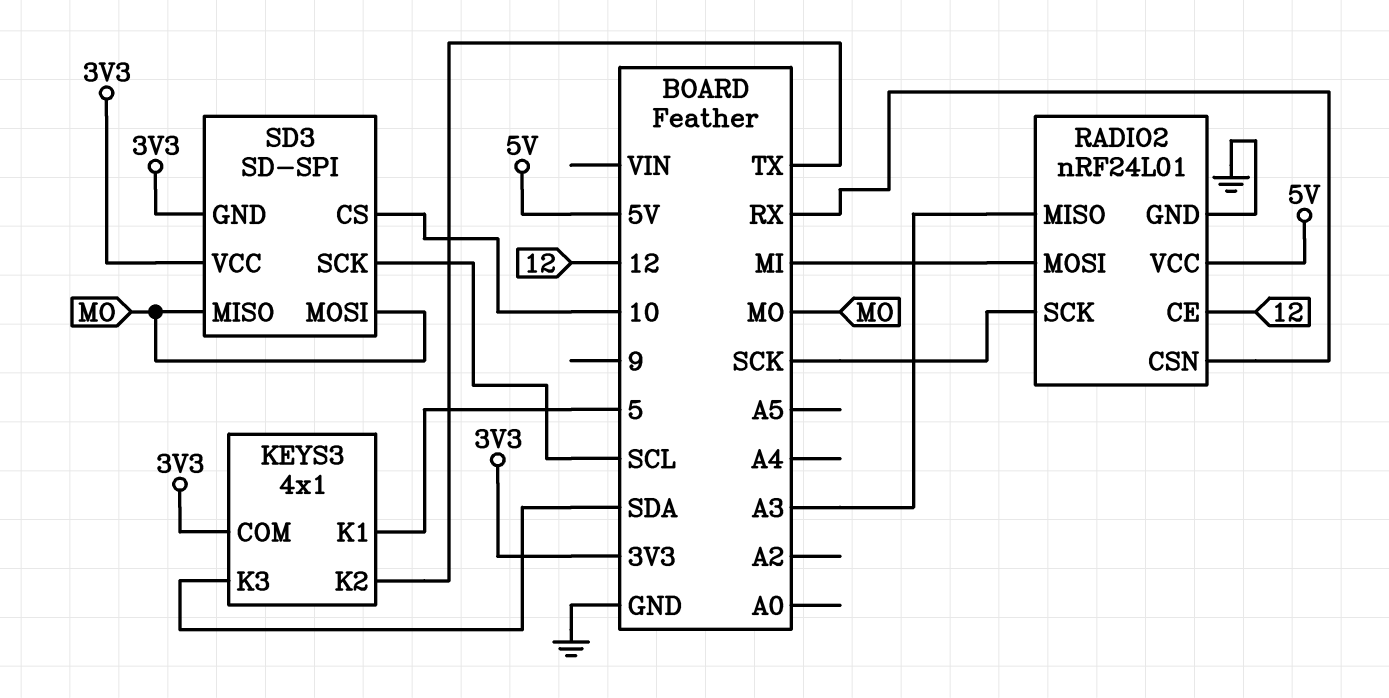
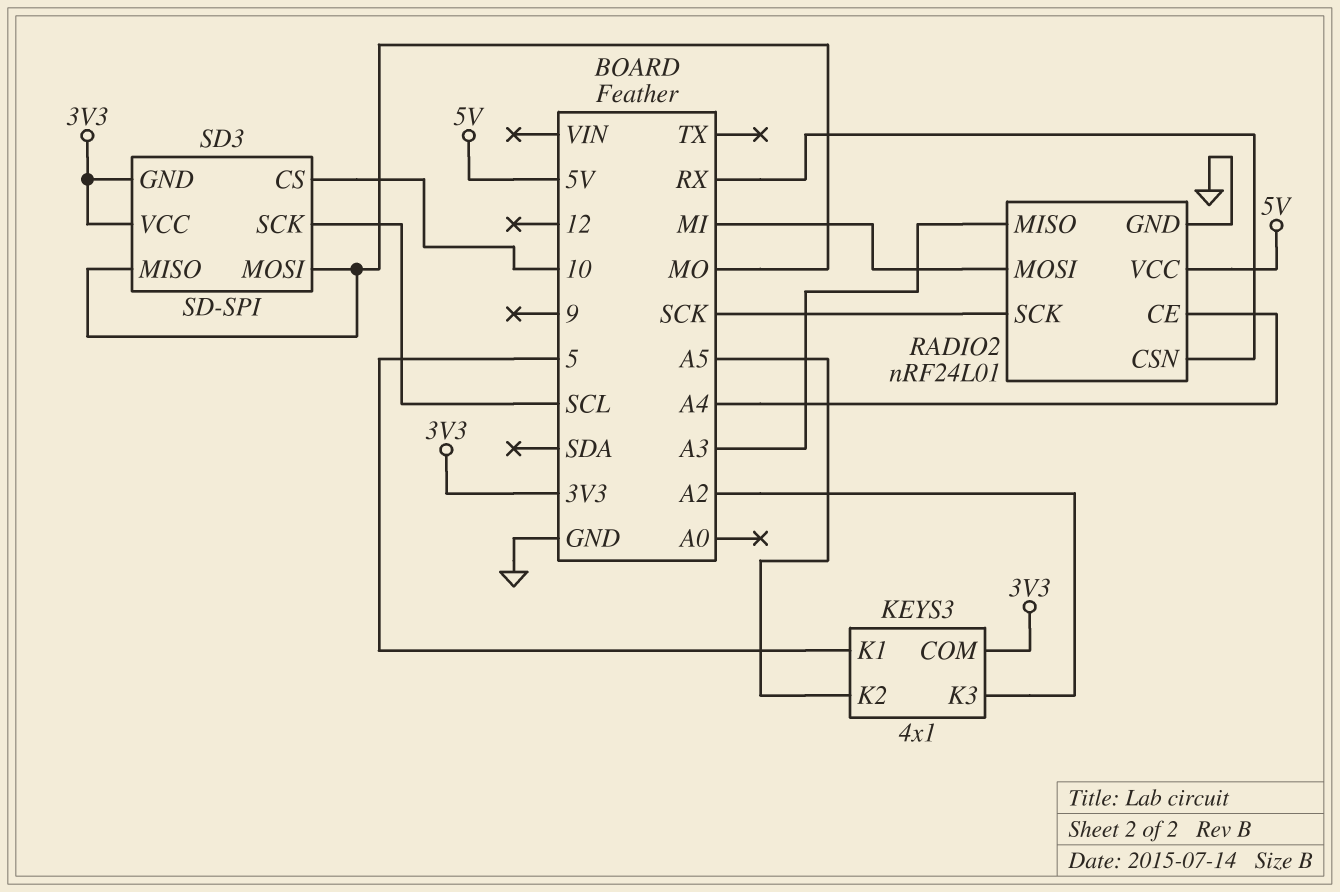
KEYS3 pin K2: TX -> A5
KEYS3 pin K3: SDA -> A2
RADIO2 pin CE: 12 -> A4

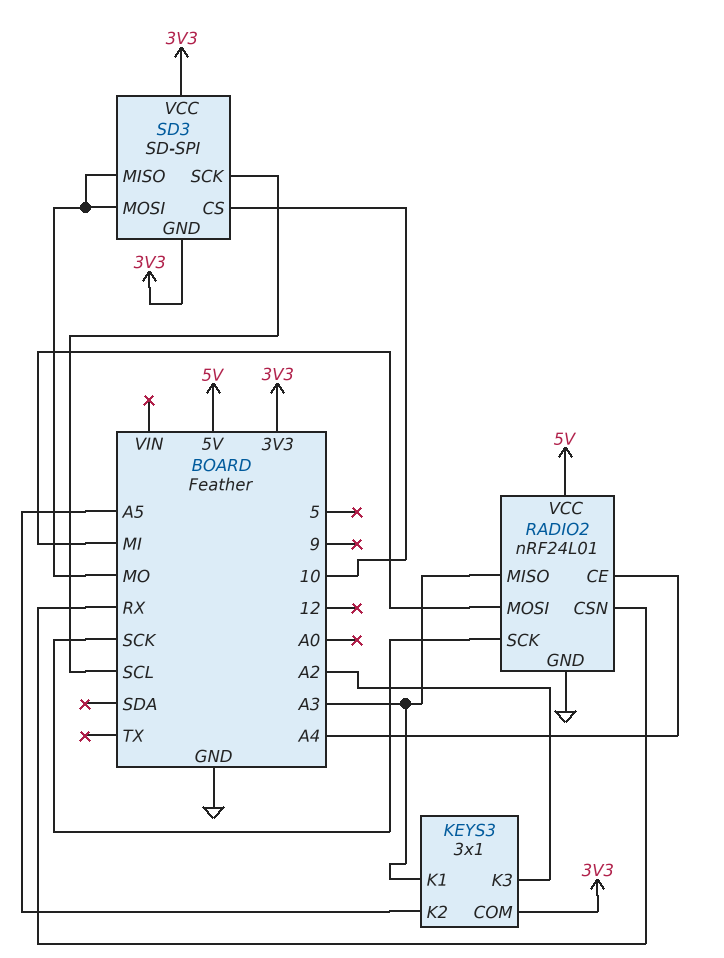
KEYS3: 4x1 -> 3x1
KEYS3 pin K1: 5 -> A3

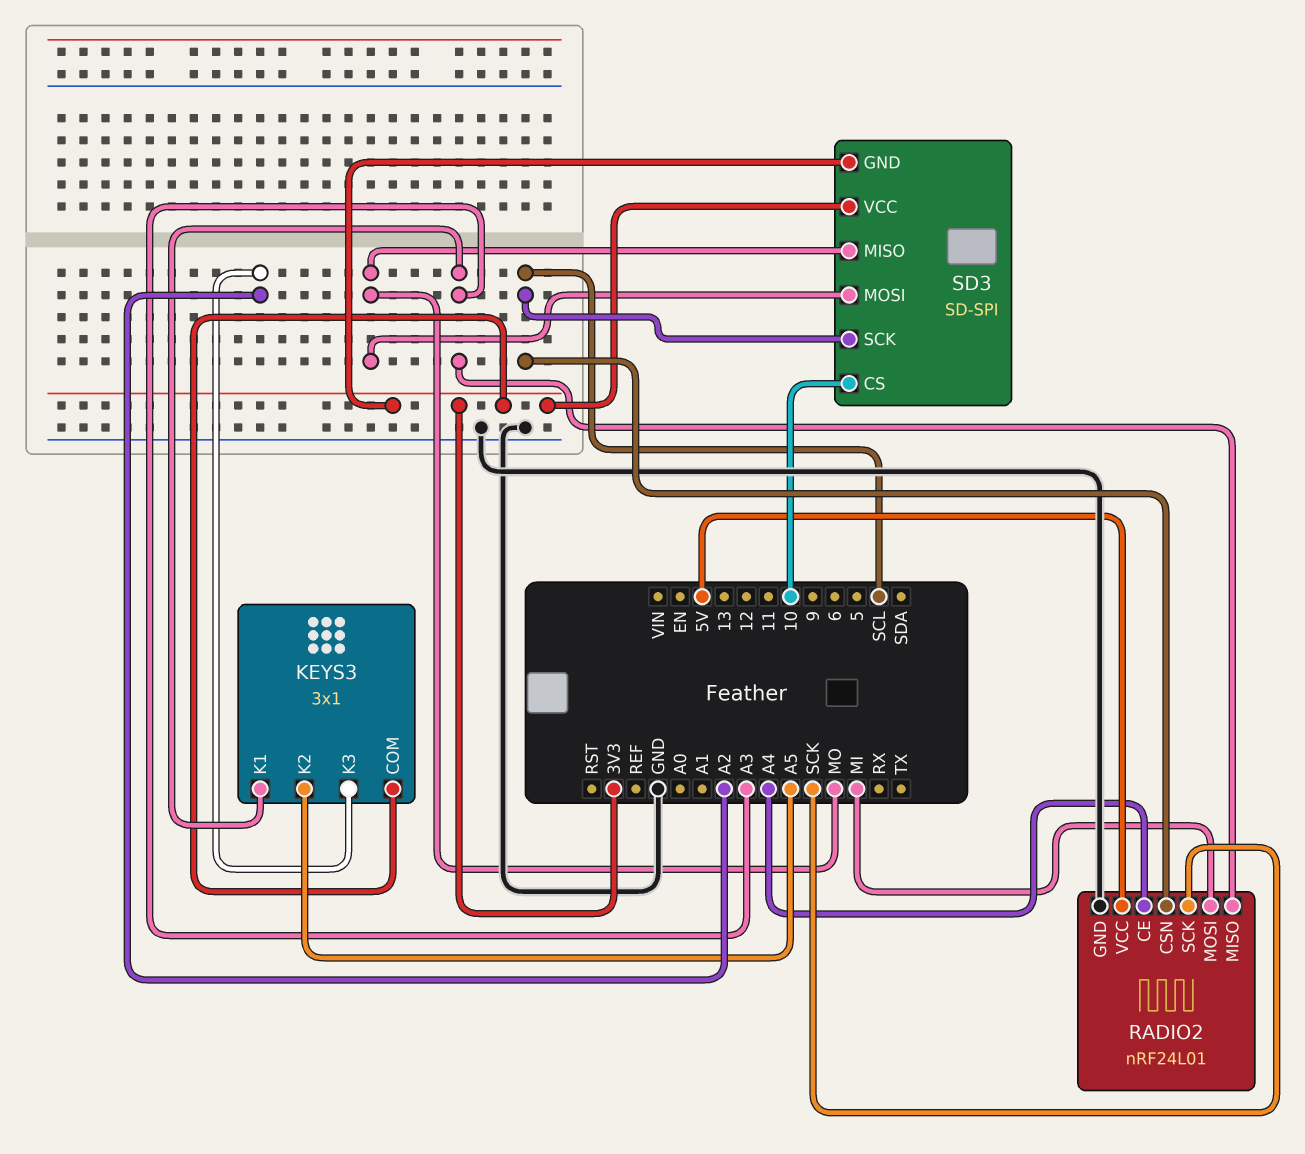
RADIO2 pin CSN: RX -> SCL

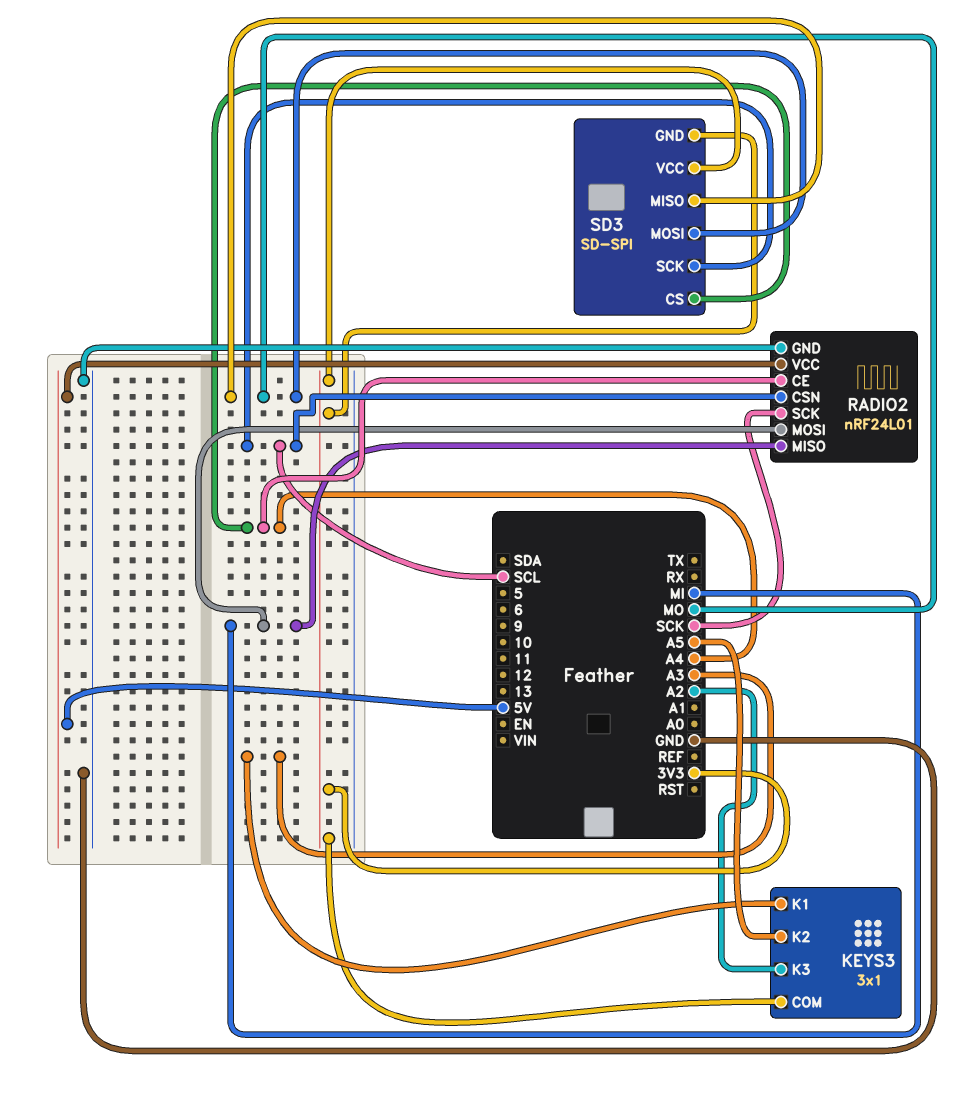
RADIO2 pin MISO: A3 -> MI
SD3 pin CS: 10 -> A4

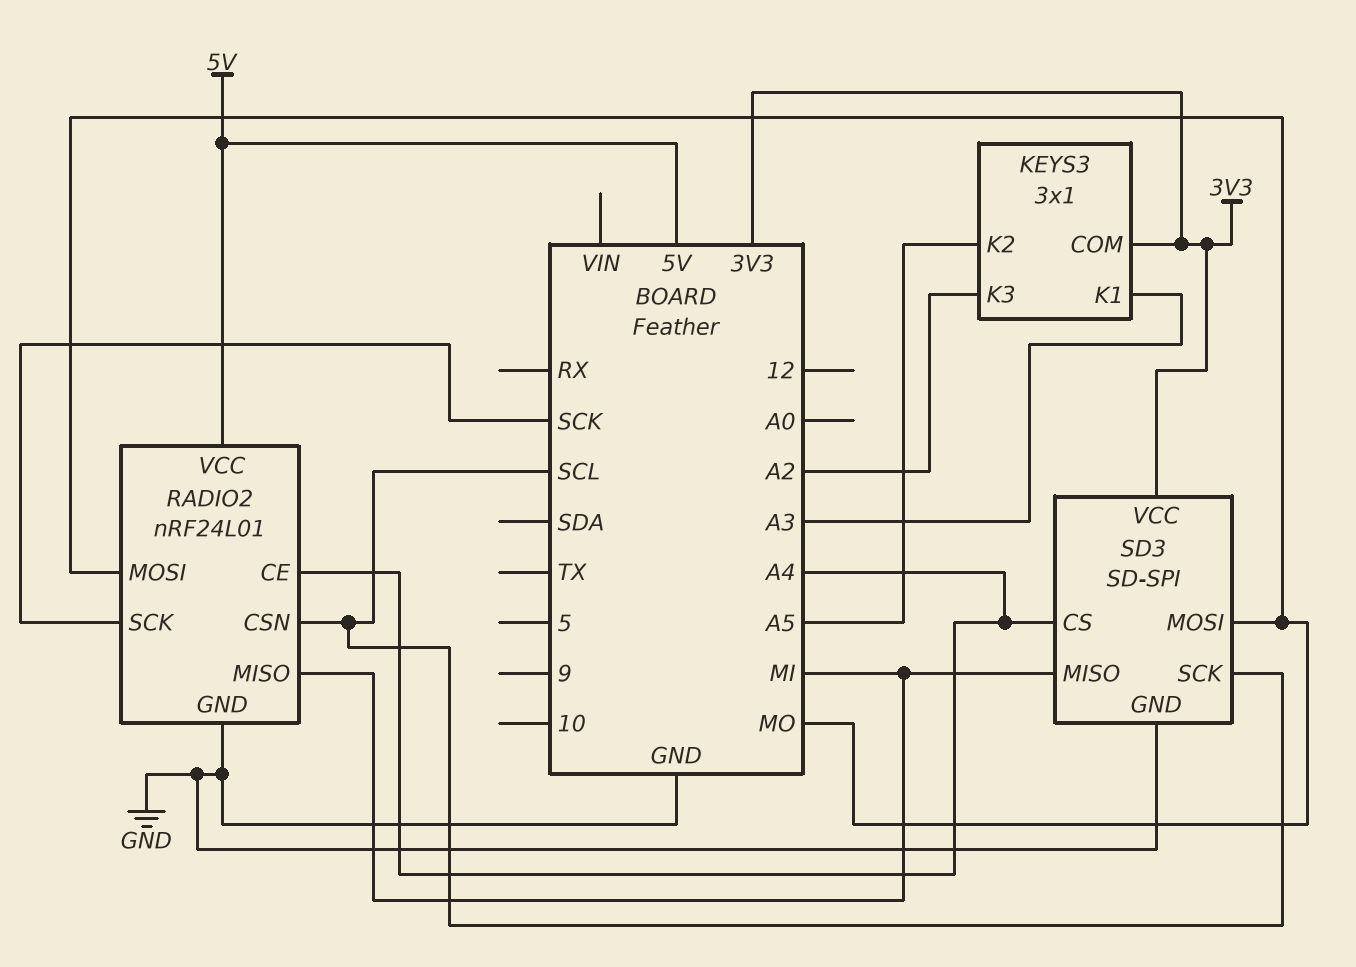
RADIO2 pin MOSI: MI -> MO
SD3 pin GND: 3V3 -> GND
SD3 pin MISO: MO -> MI

